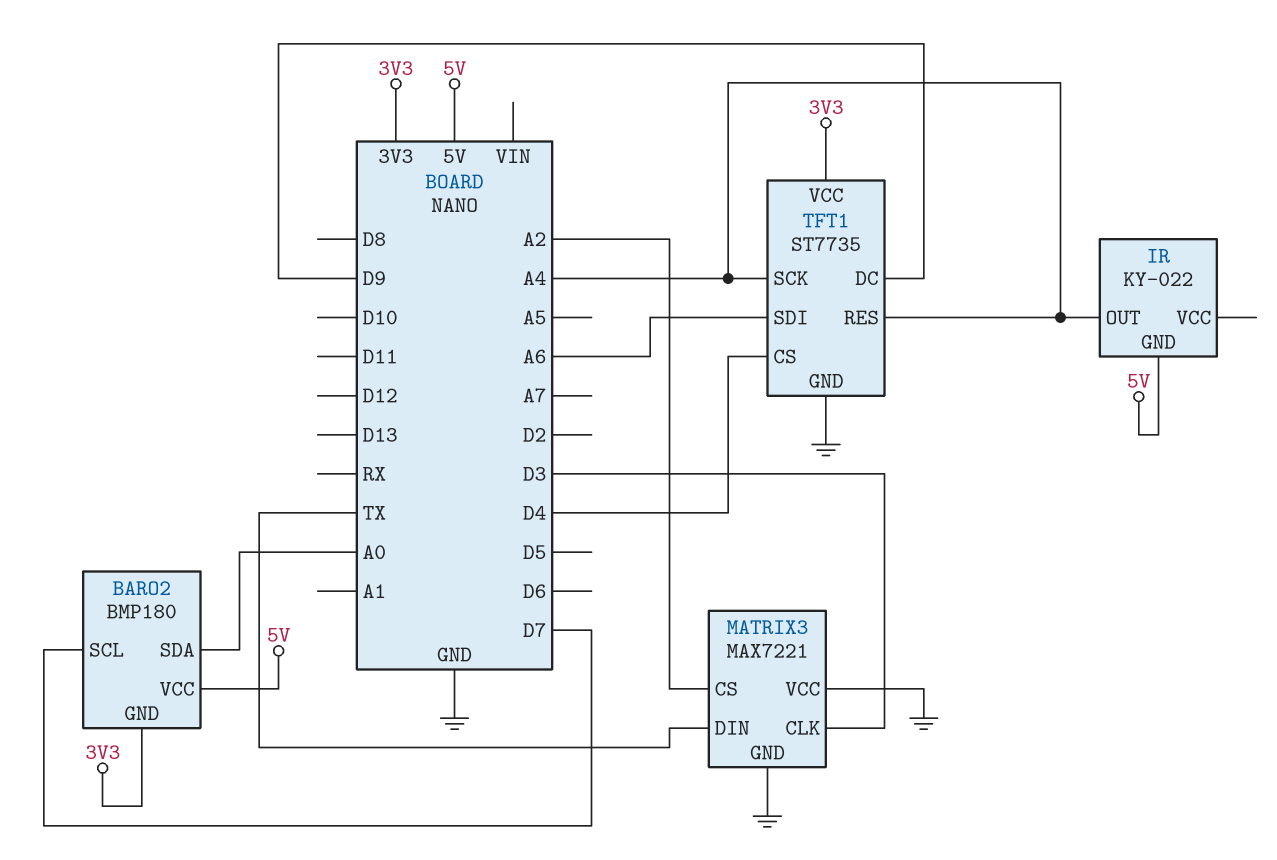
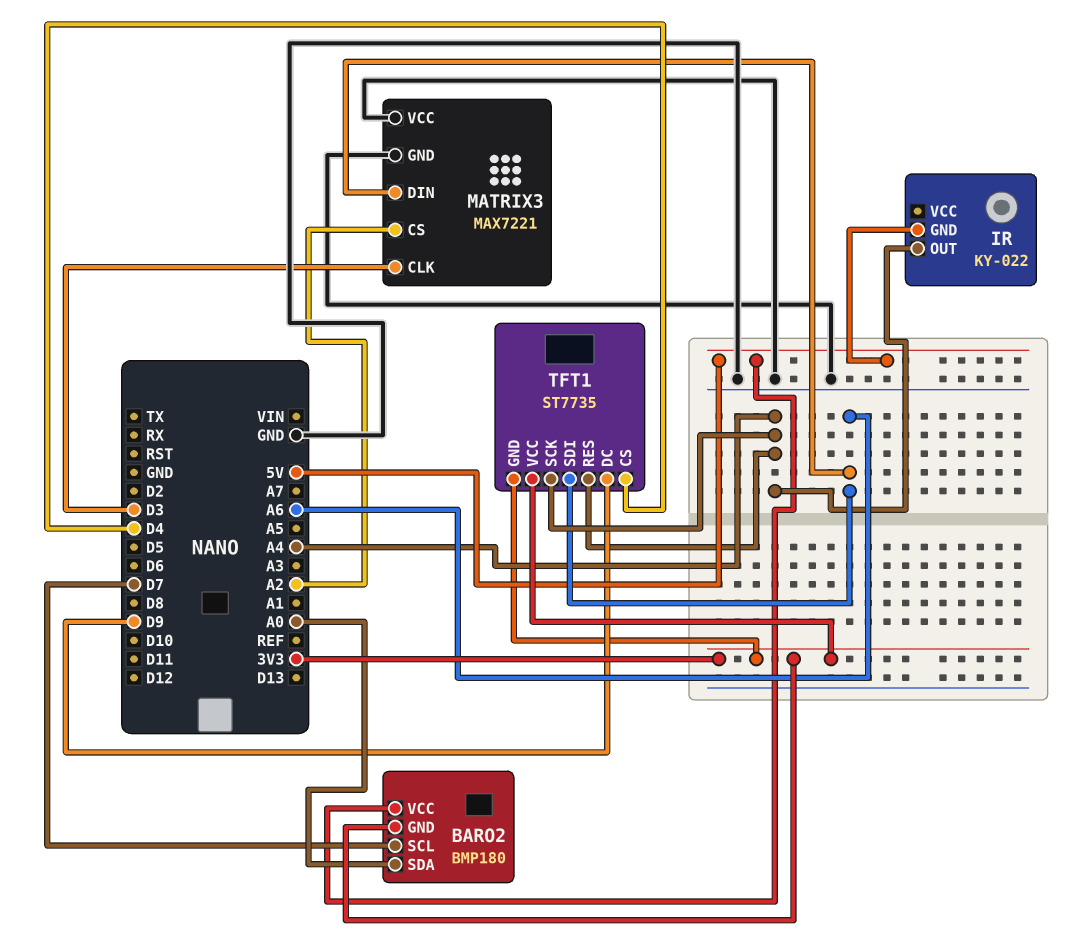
MATRIX3 pin DIN: TX -> A6
TFT1 pin GND: GND -> 3V3

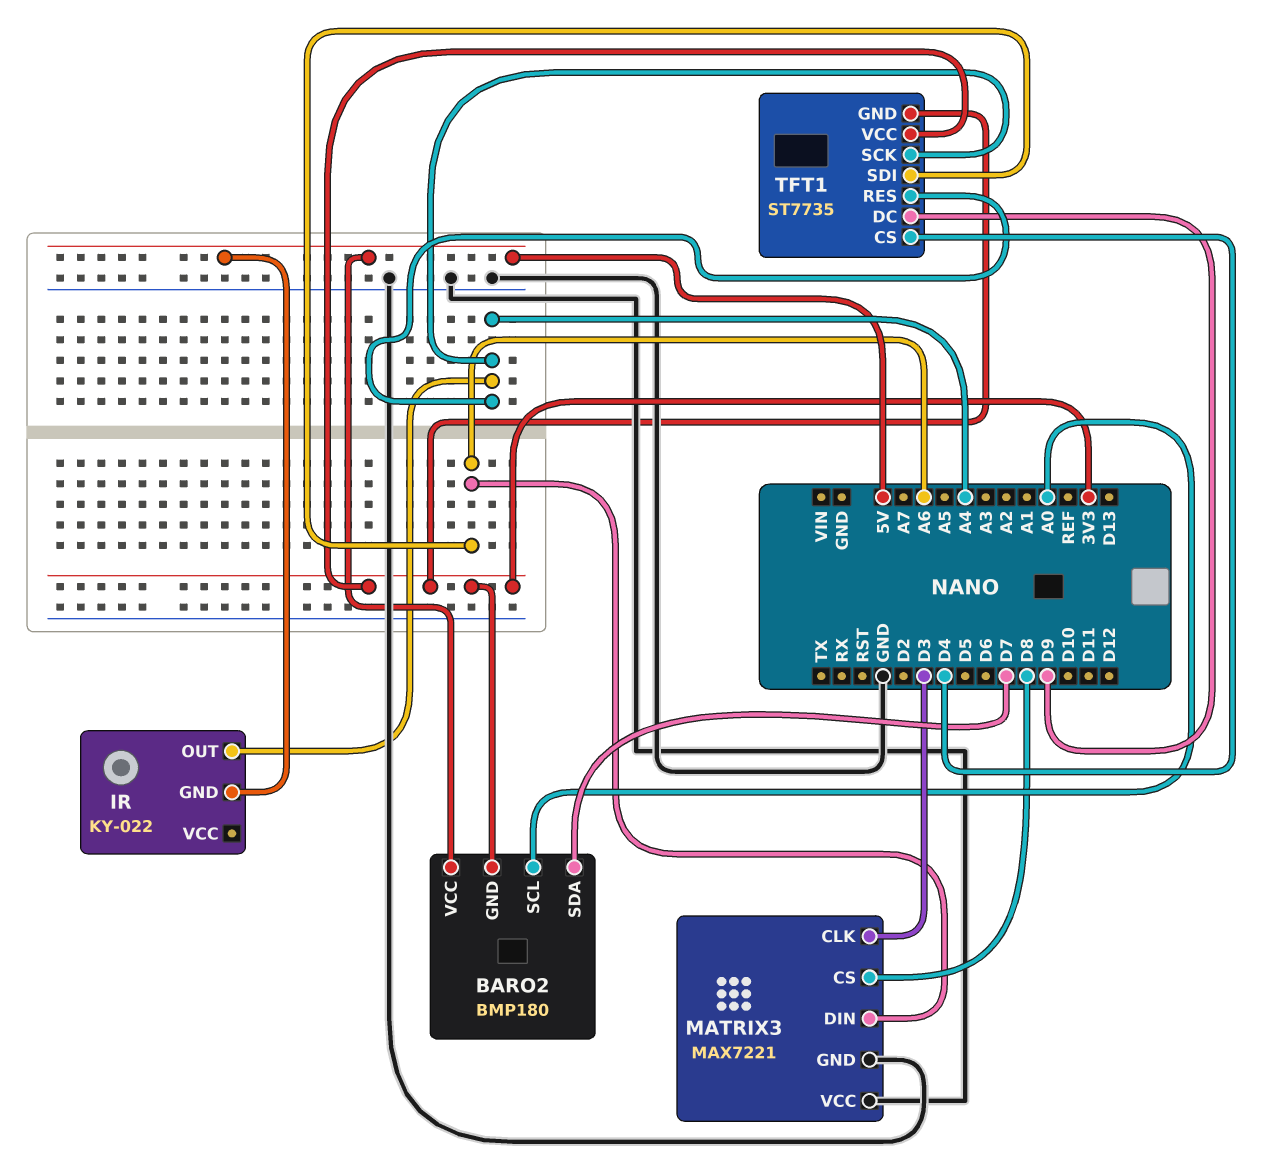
BARO2 pin SCL: D7 -> A0
BARO2 pin SDA: A0 -> D7
MATRIX3 pin CS: A2 -> D8

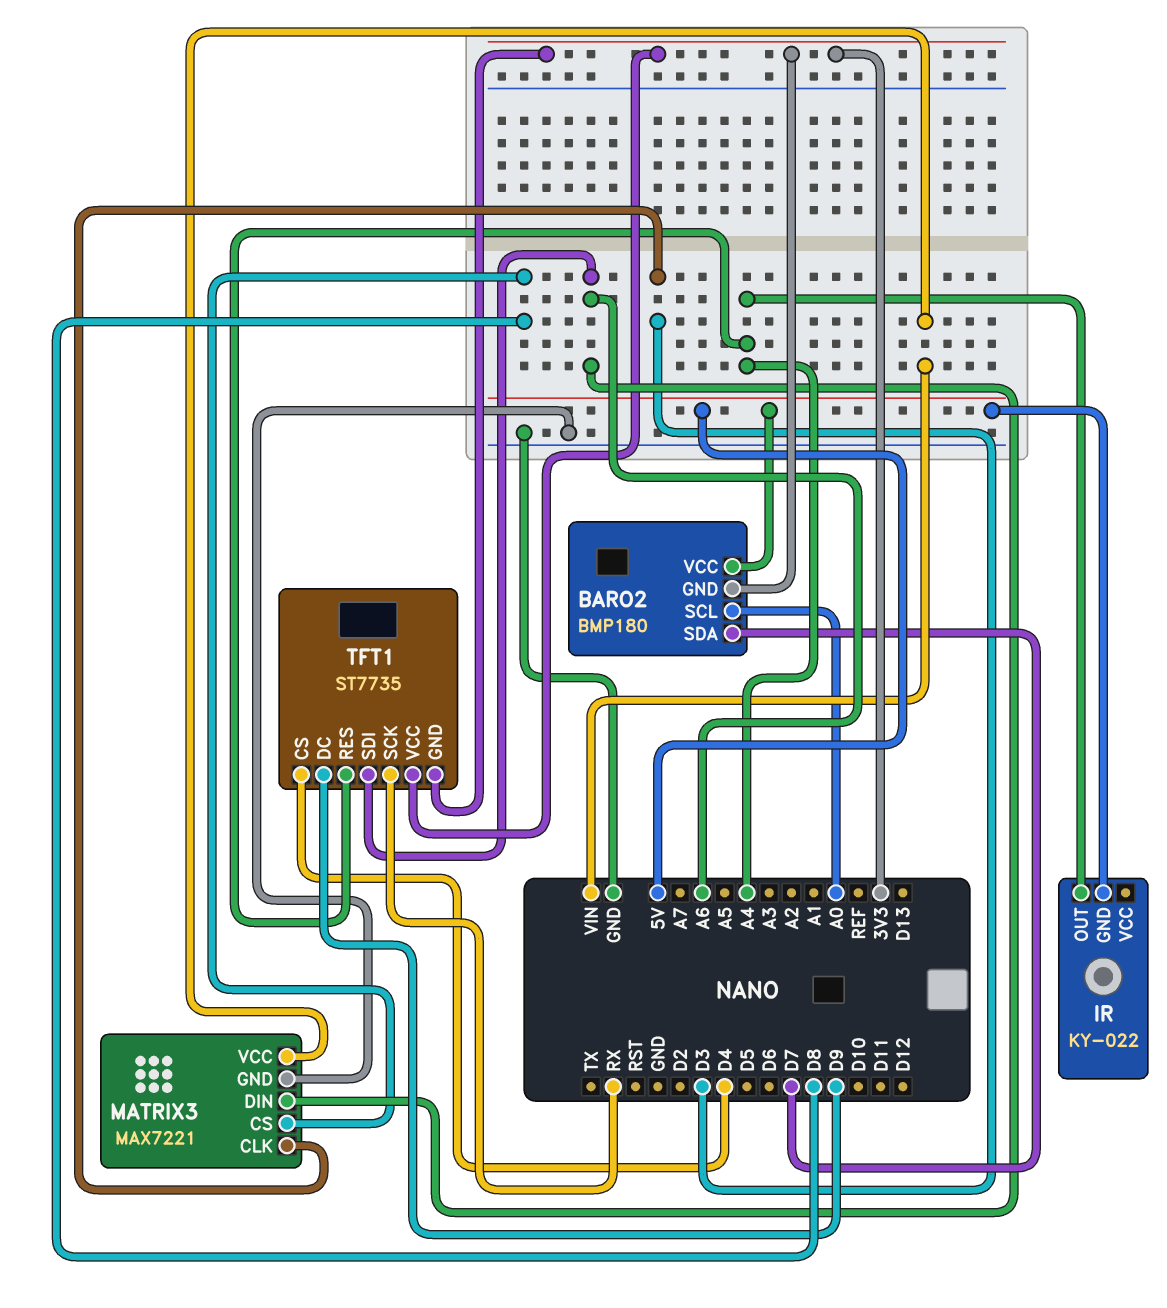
MATRIX3 pin VCC: GND -> VIN
TFT1 pin SCK: A4 -> RX

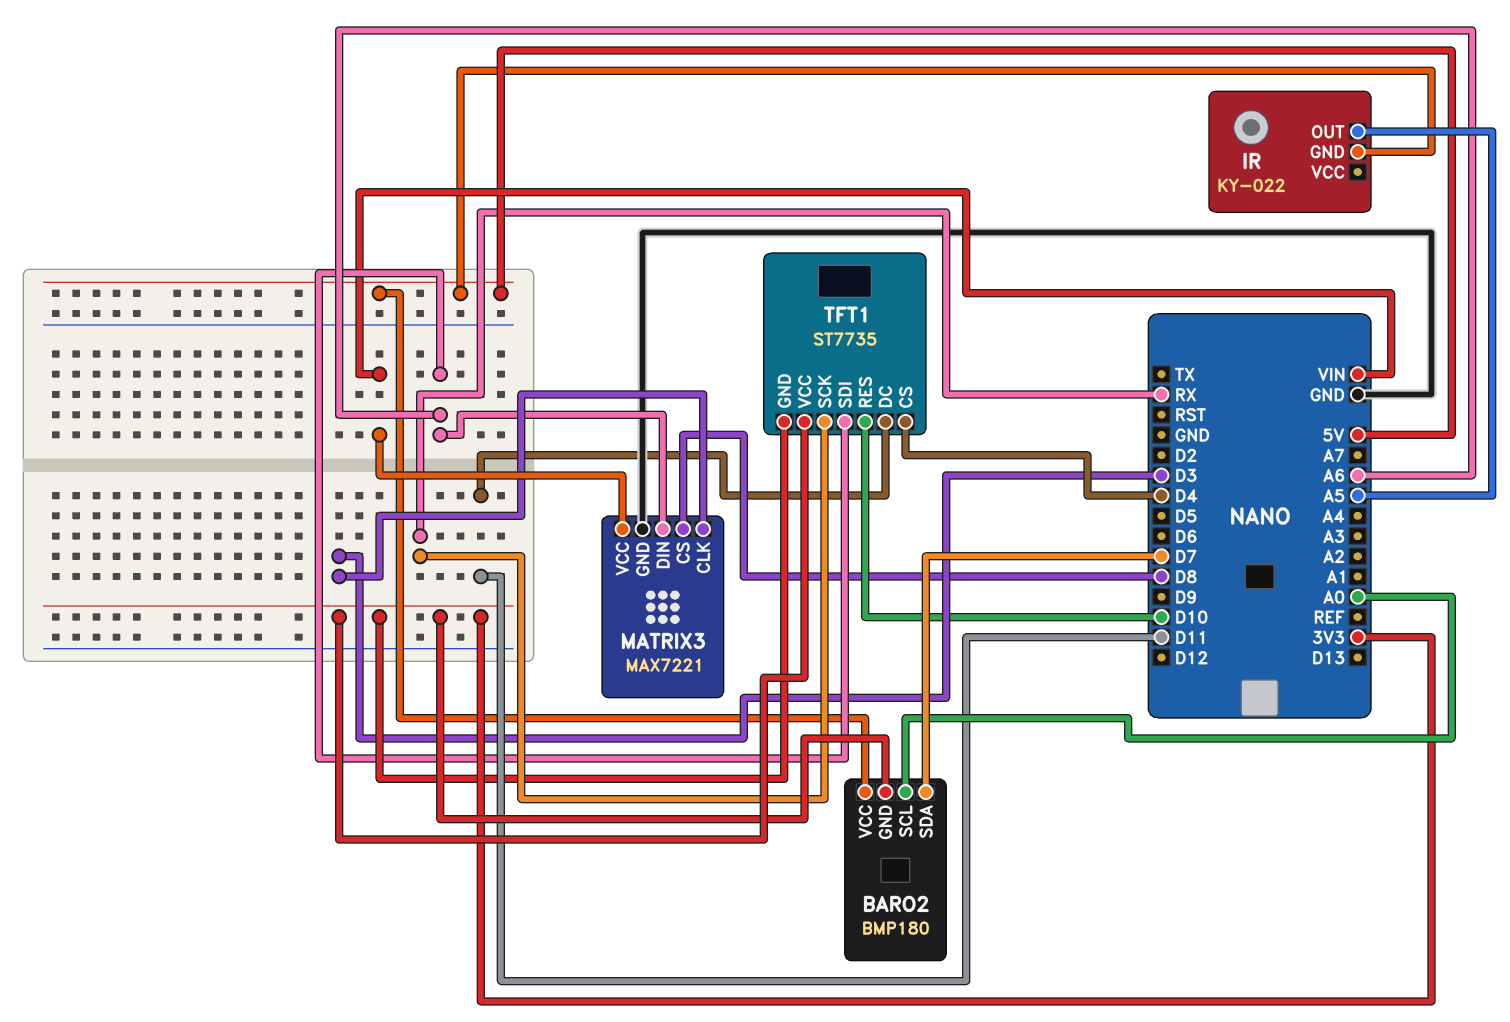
IR pin OUT: A4 -> A5
TFT1 pin DC: D9 -> D11
TFT1 pin RES: A4 -> D10

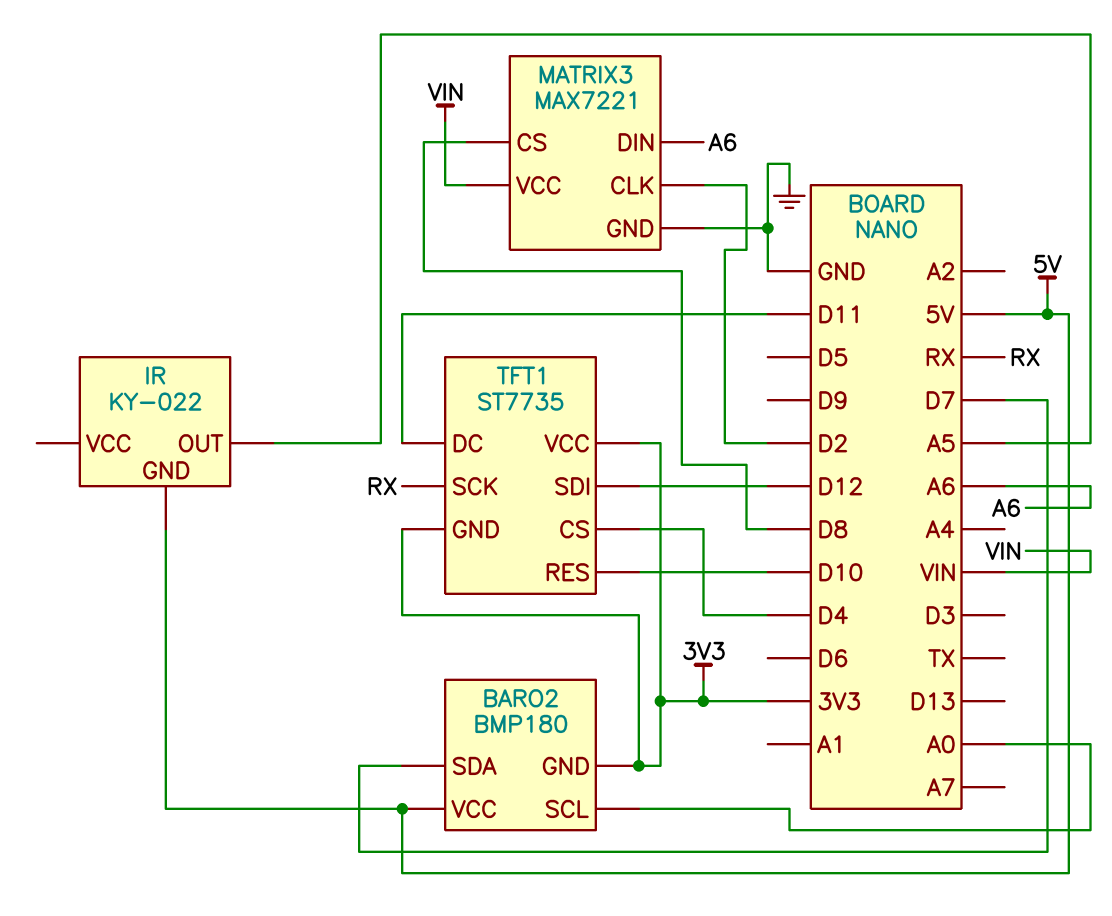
MATRIX3 pin CLK: D3 -> D2
TFT1 pin SDI: A6 -> D12

